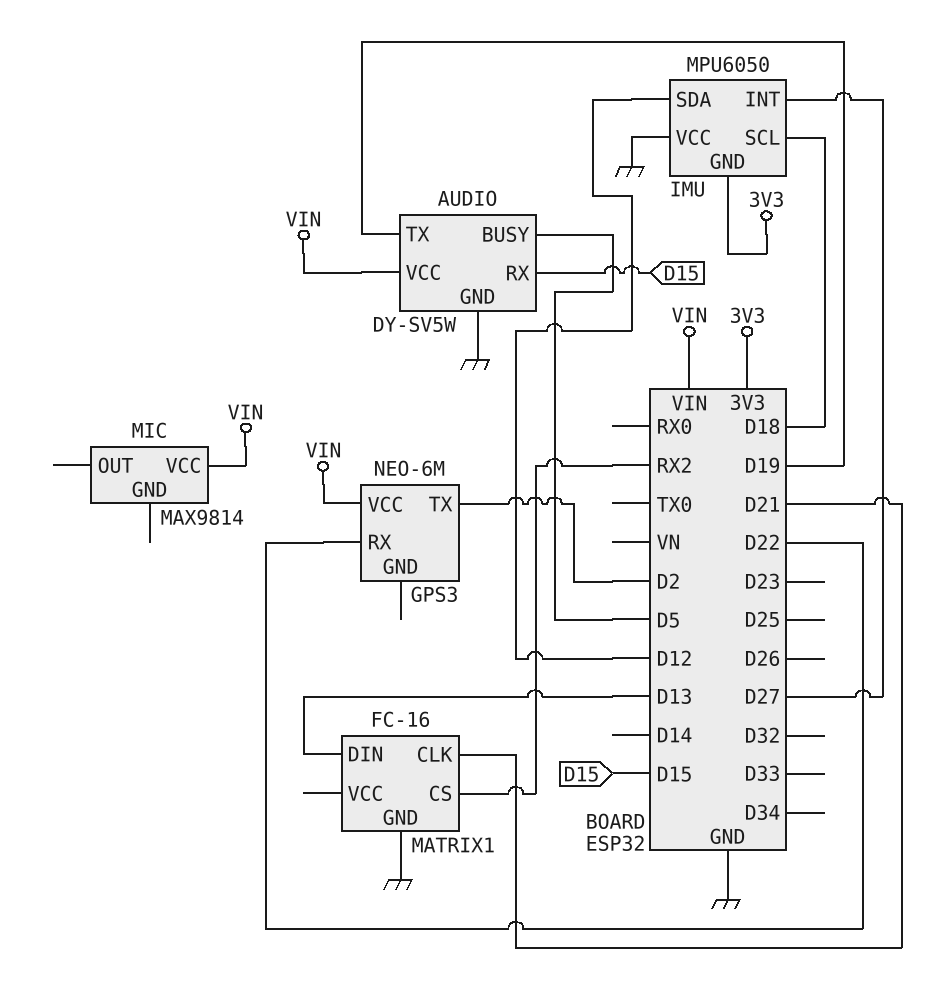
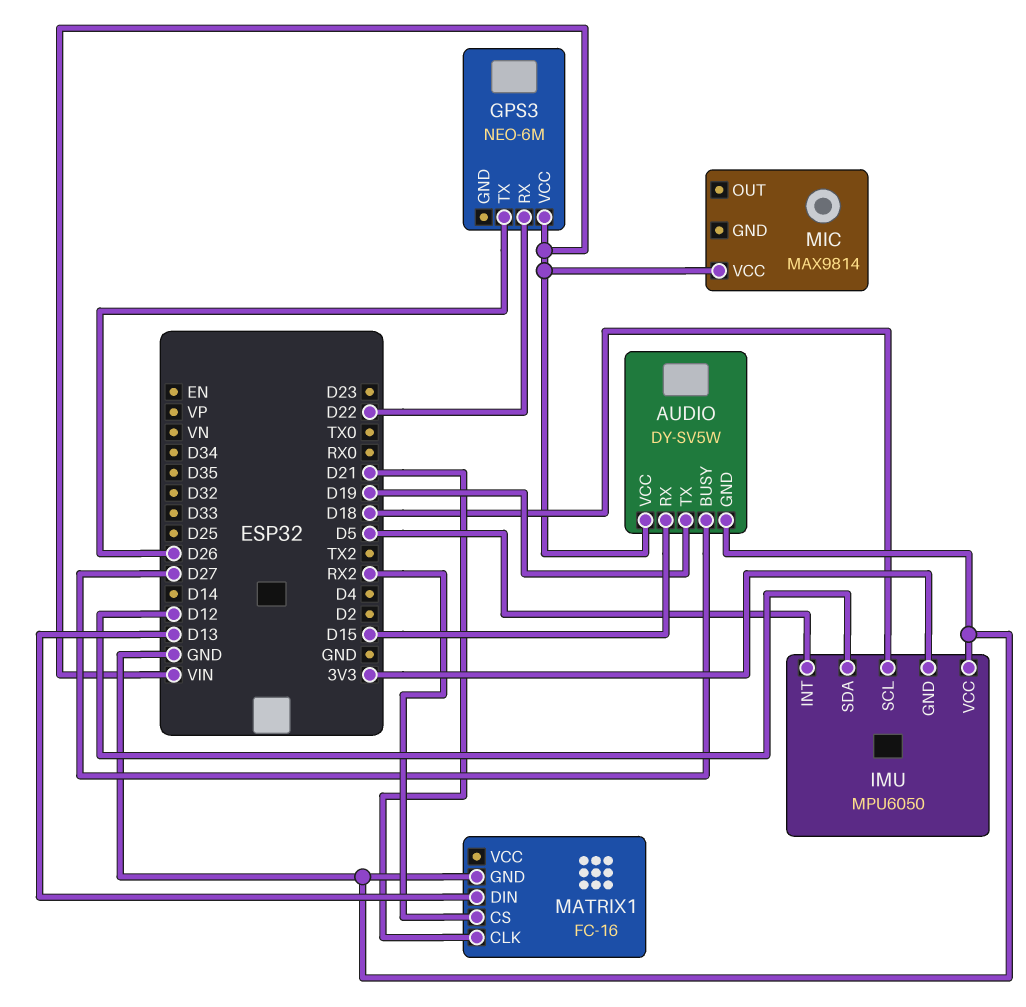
AUDIO pin BUSY: D5 -> D27
GPS3 pin TX: D2 -> D26
IMU pin INT: D27 -> D5

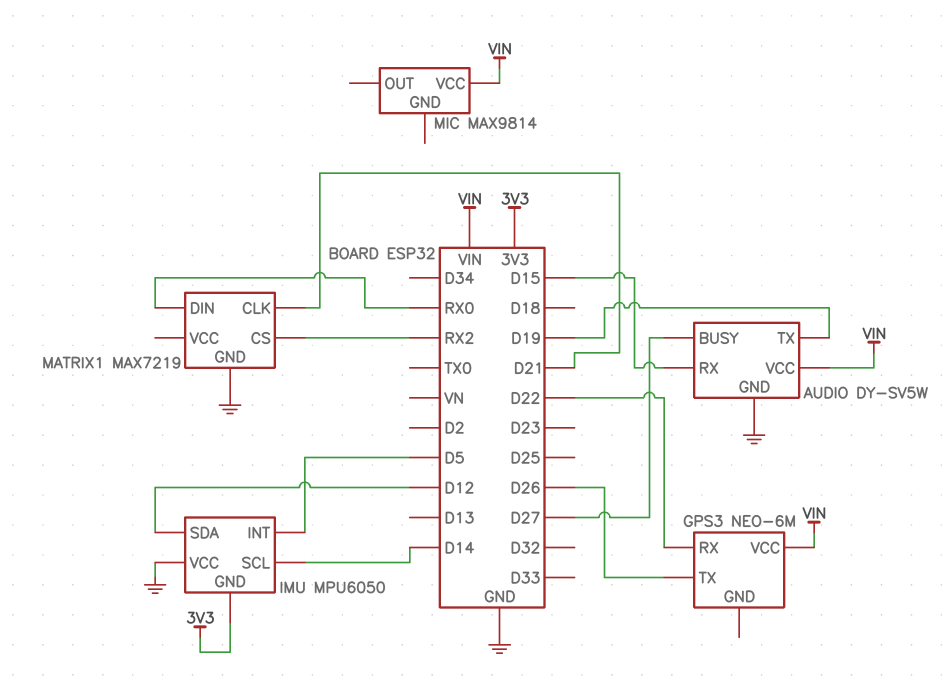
IMU pin SCL: D18 -> D14
MATRIX1: FC-16 -> MAX7219
MATRIX1 pin DIN: D13 -> RX0

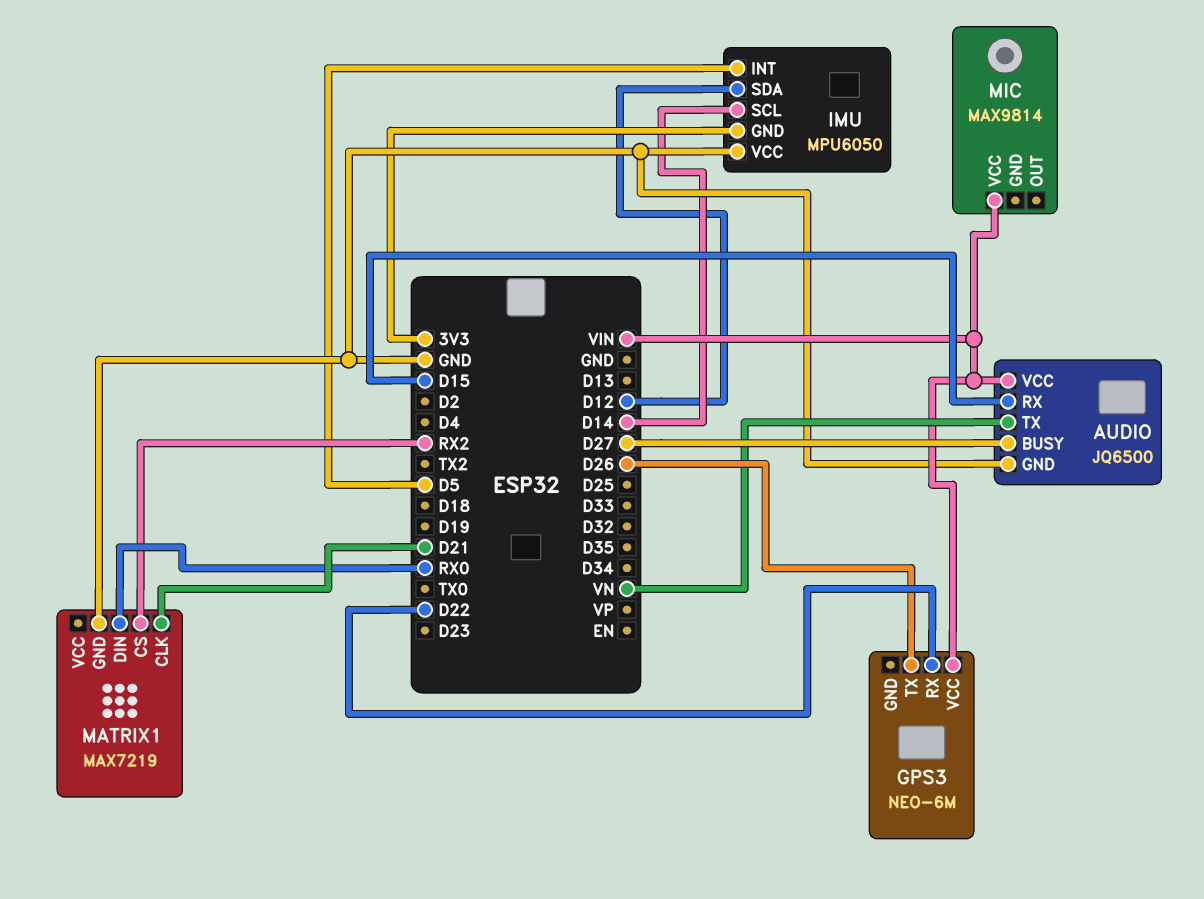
AUDIO: DY-SV5W -> JQ6500
AUDIO pin TX: D19 -> VN

